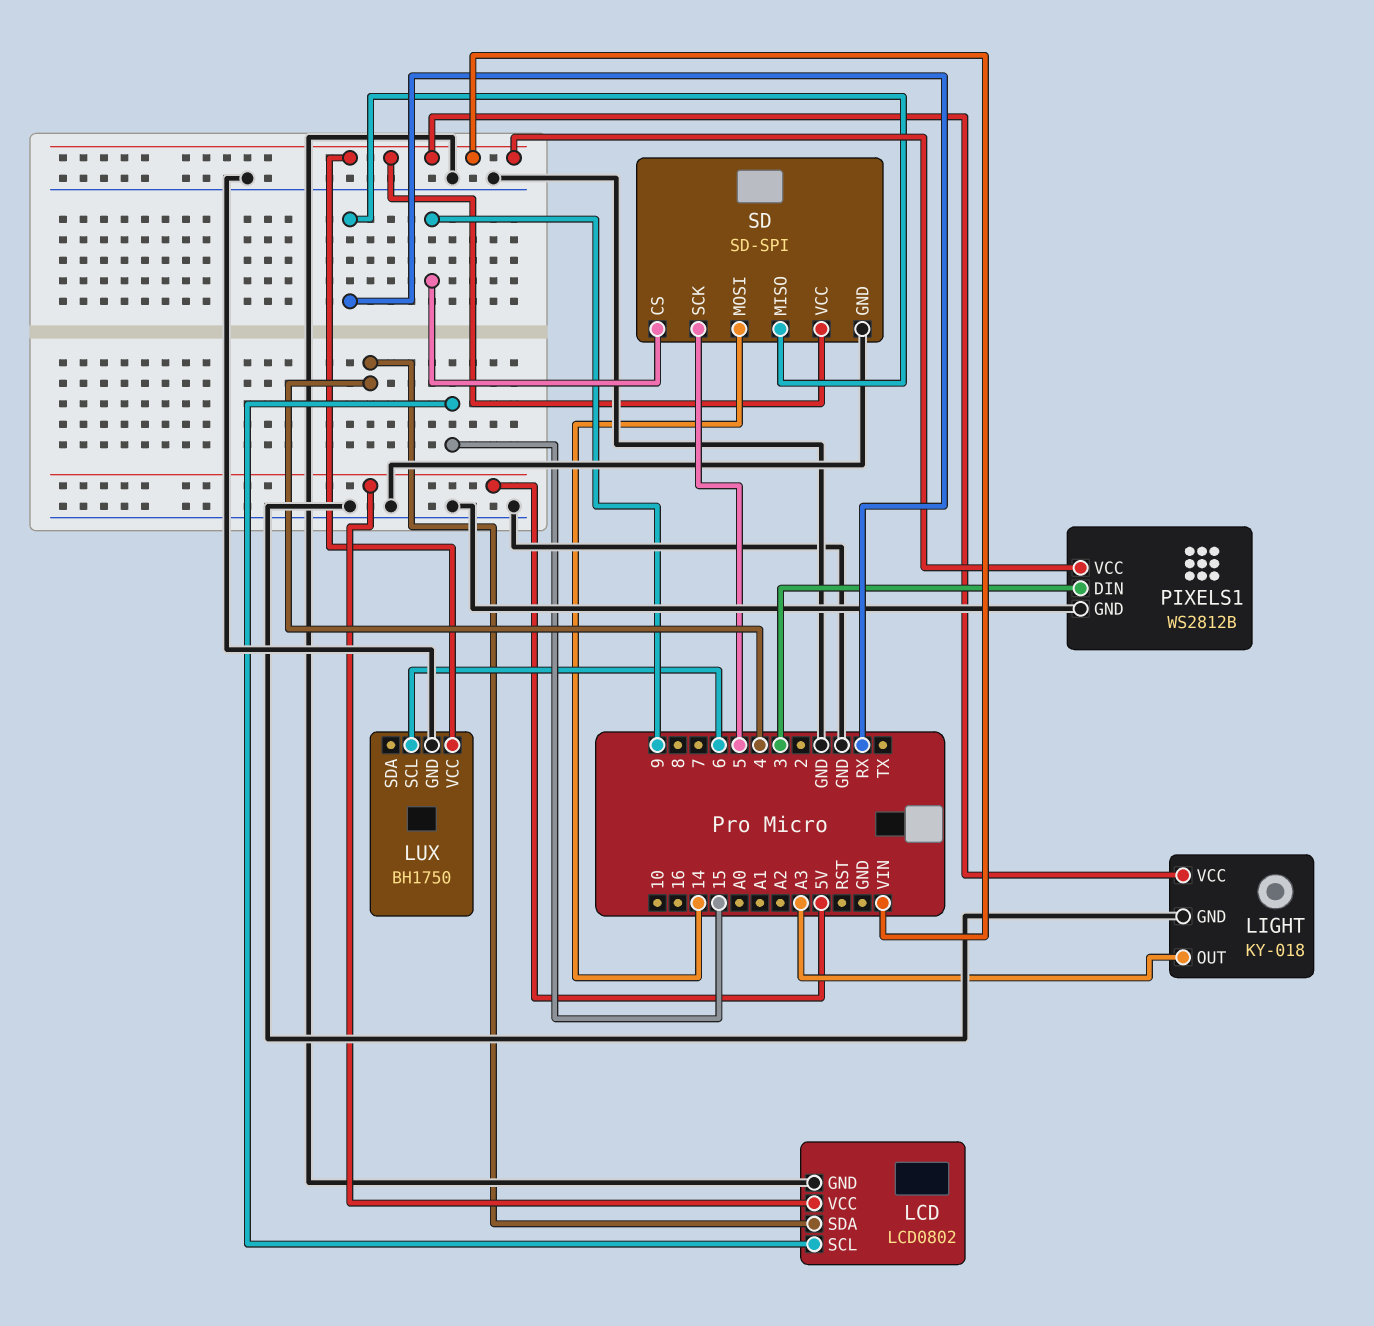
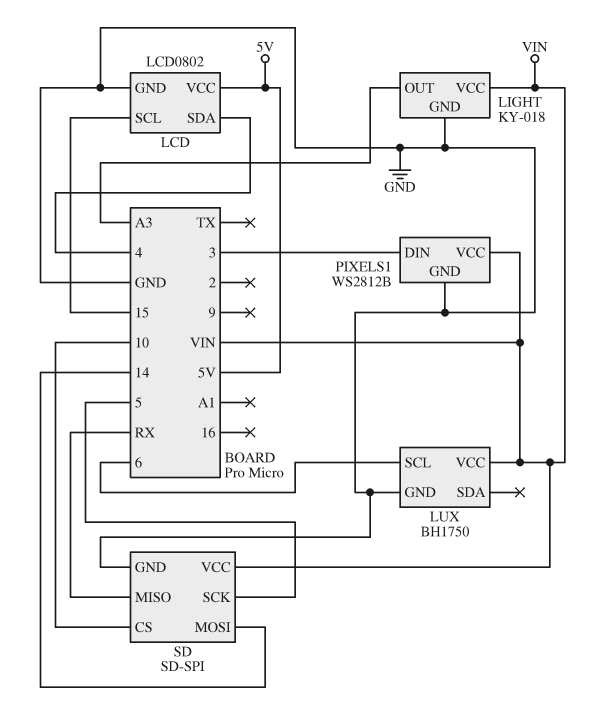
SD pin CS: 9 -> 10

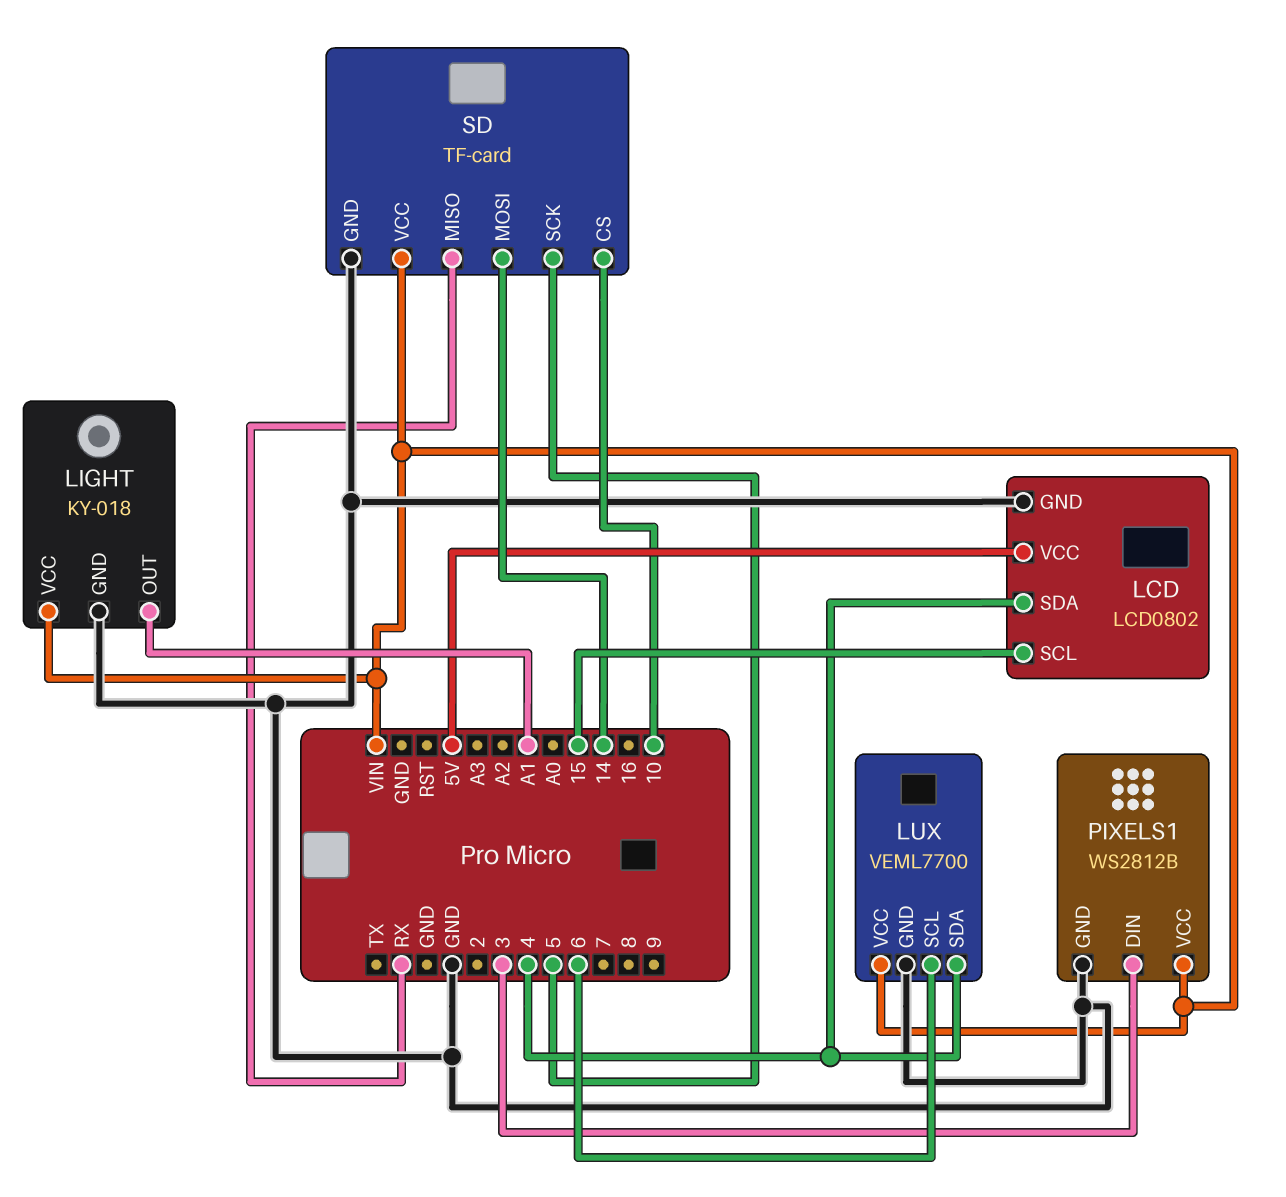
LIGHT pin OUT: A3 -> A1
LUX: BH1750 -> VEML7700
LUX pin SDA: none -> 4
SD: SD-SPI -> TF-card

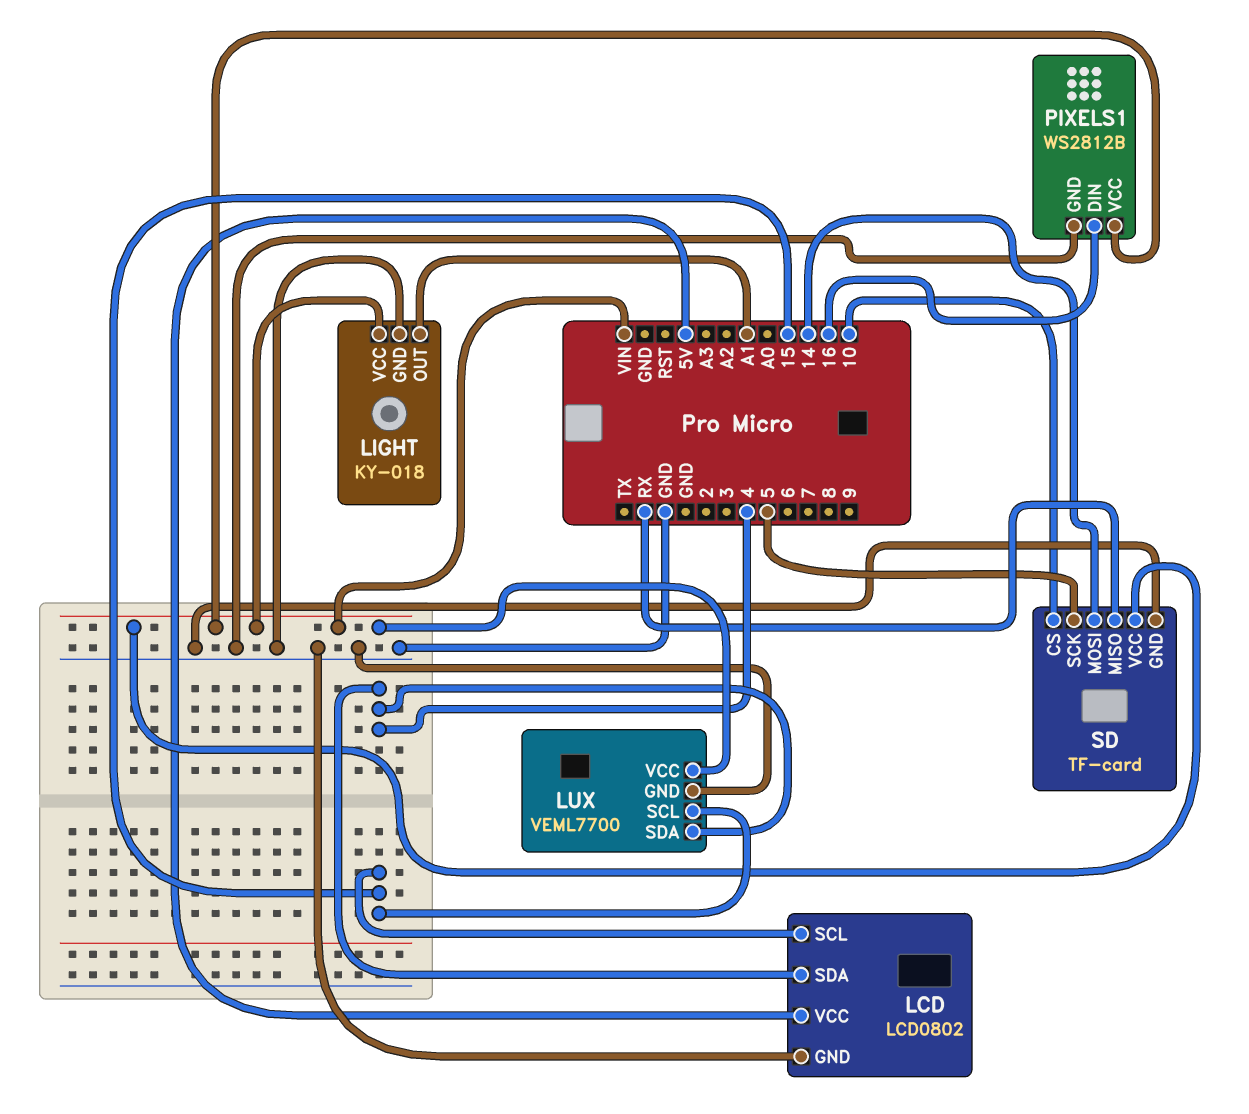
LUX pin SCL: 6 -> 15
PIXELS1 pin DIN: 3 -> 16

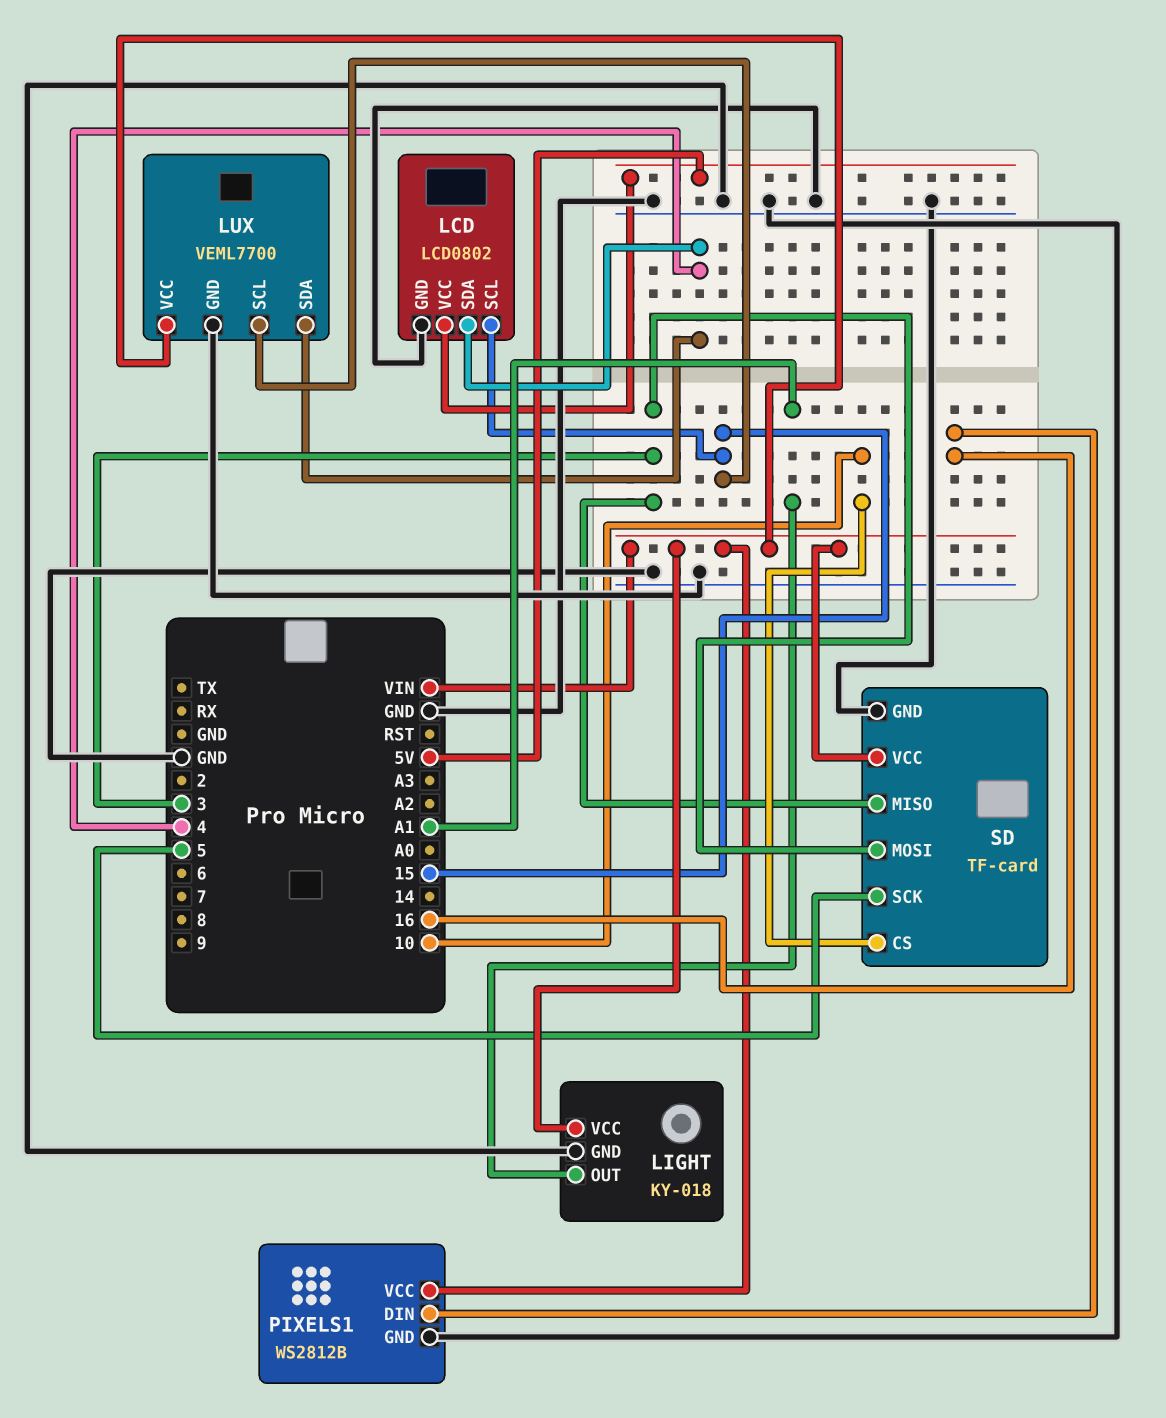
SD pin MISO: RX -> 3
SD pin MOSI: 14 -> 3

